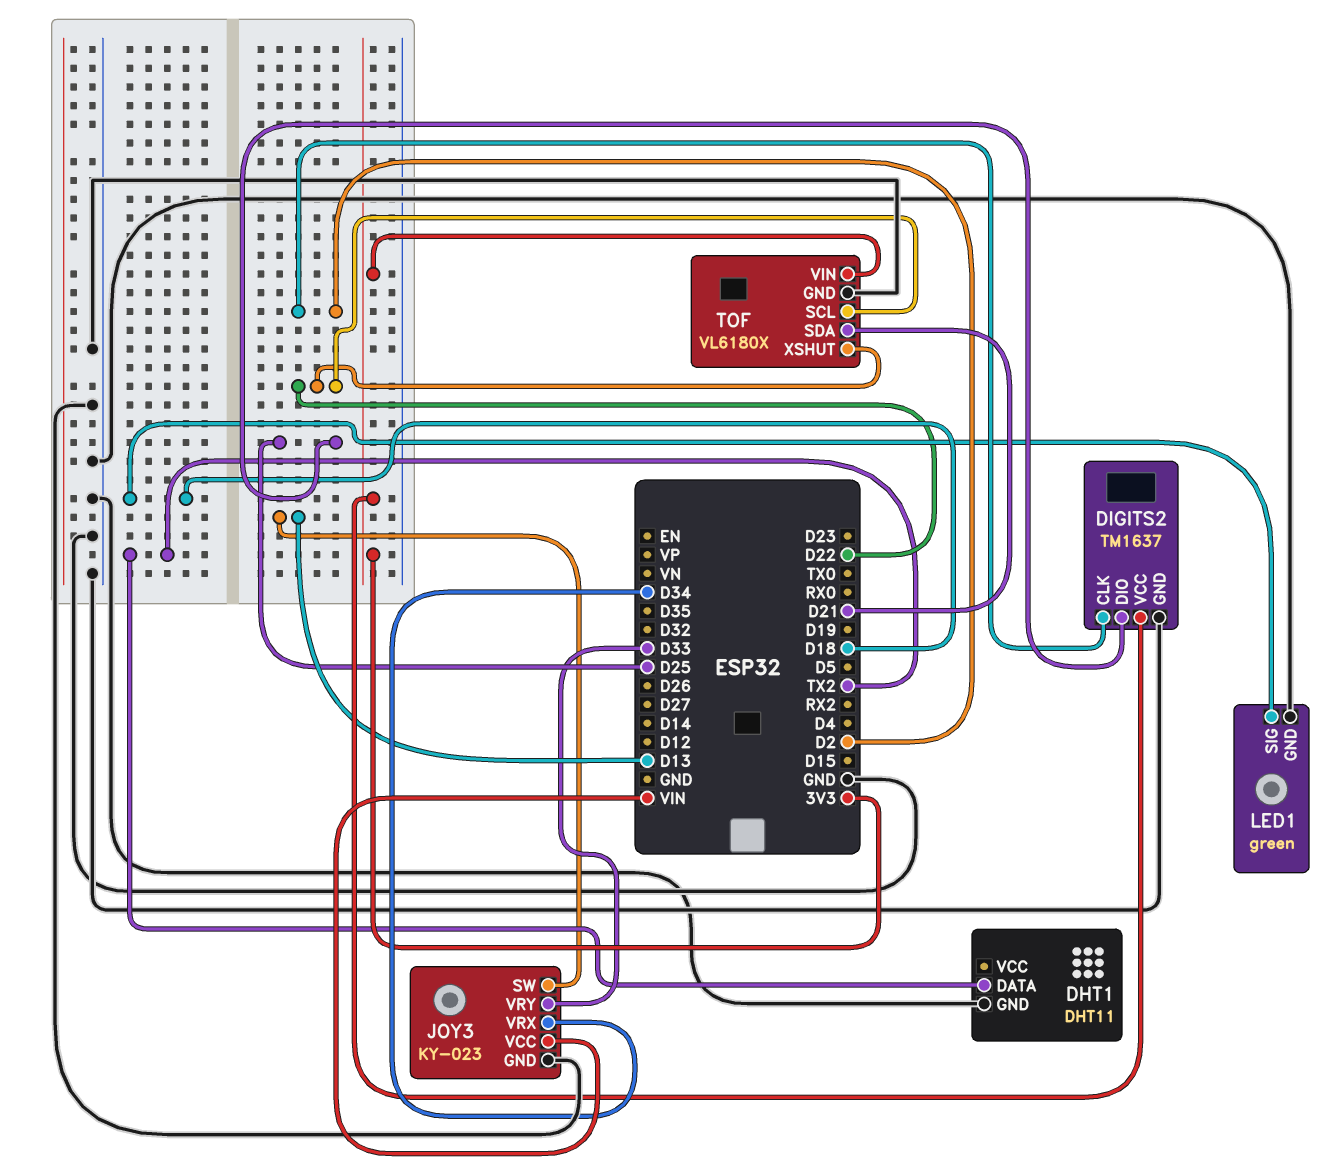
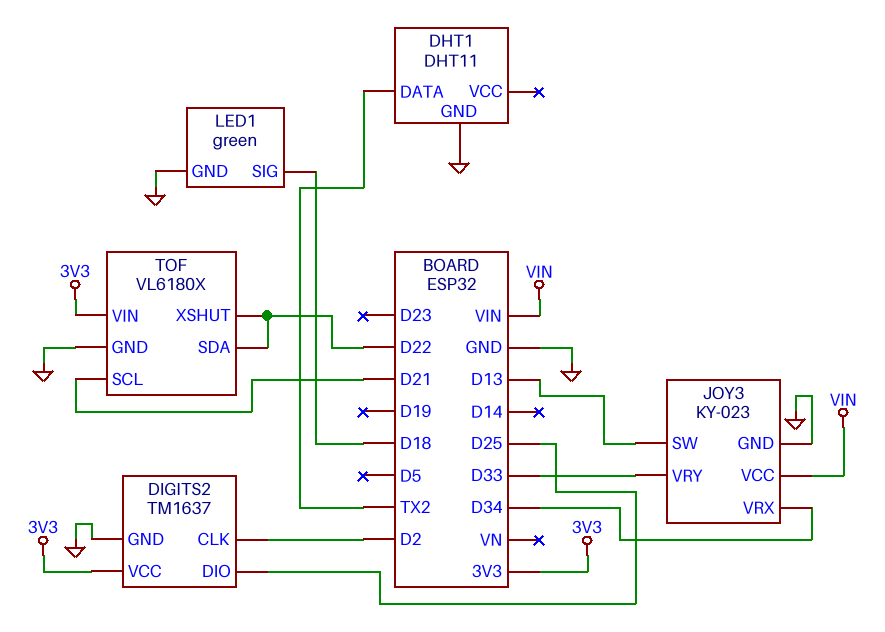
TOF pin SCL: D22 -> D21
TOF pin SDA: D21 -> D22

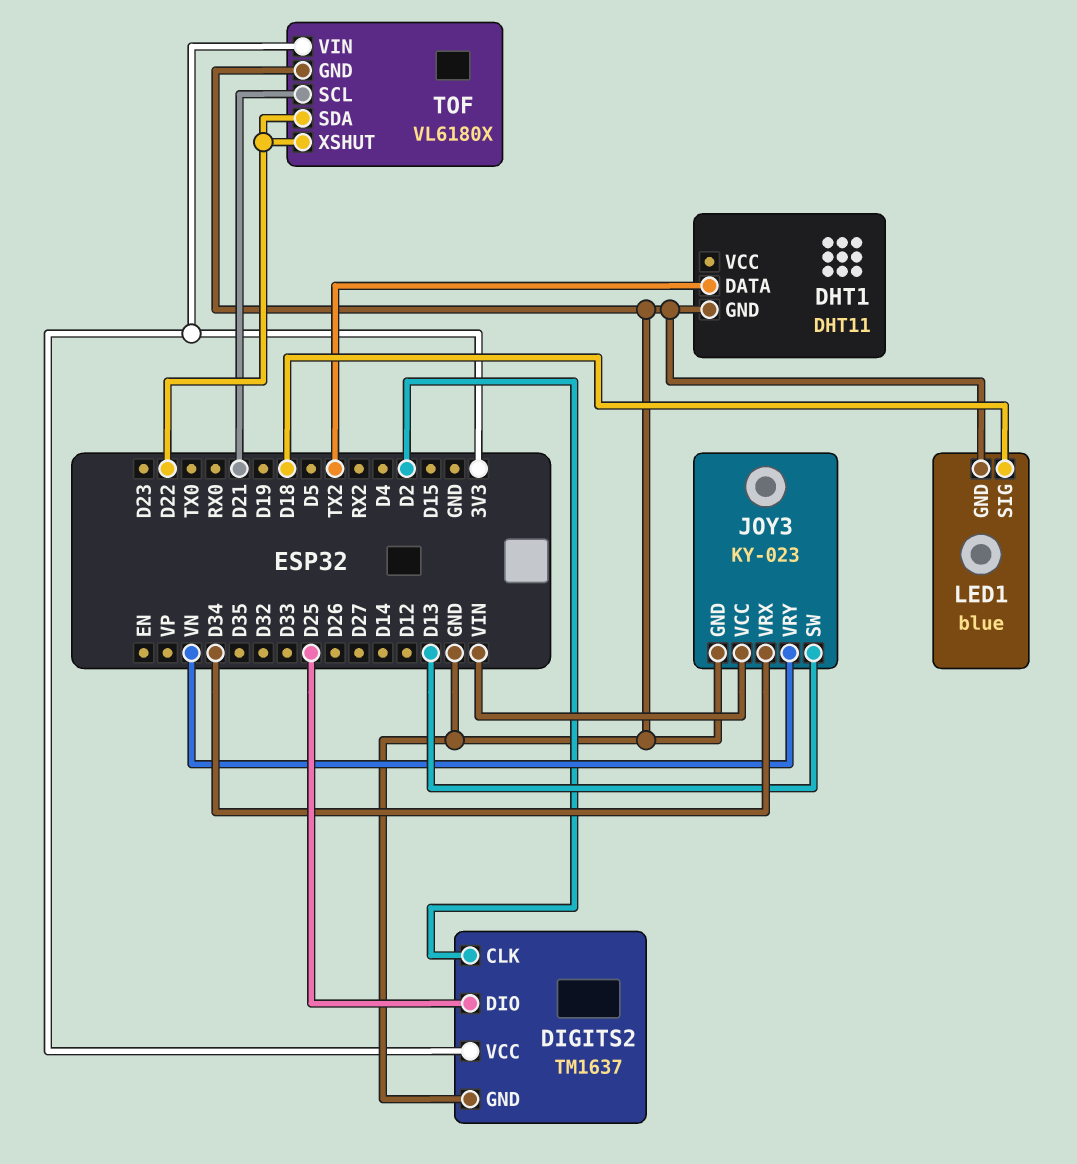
JOY3 pin VRY: D33 -> VN
LED1: green -> blue

